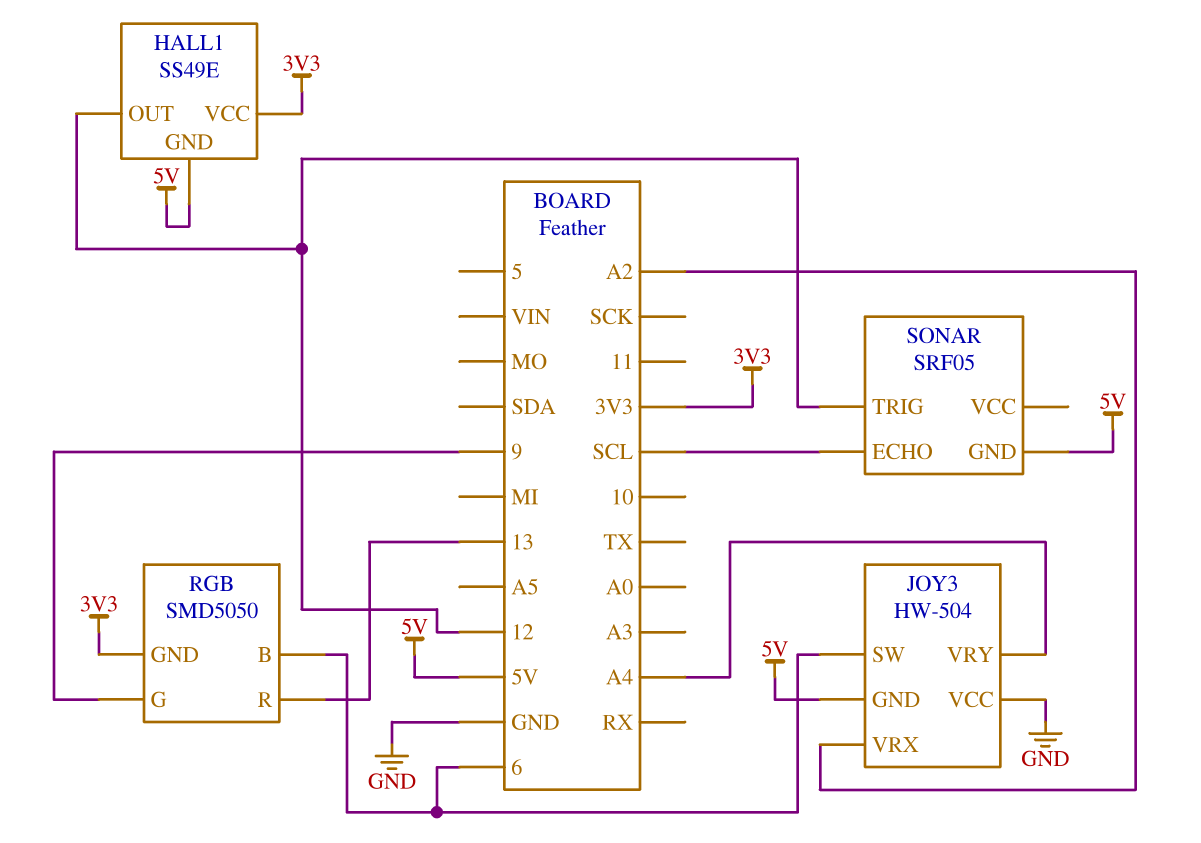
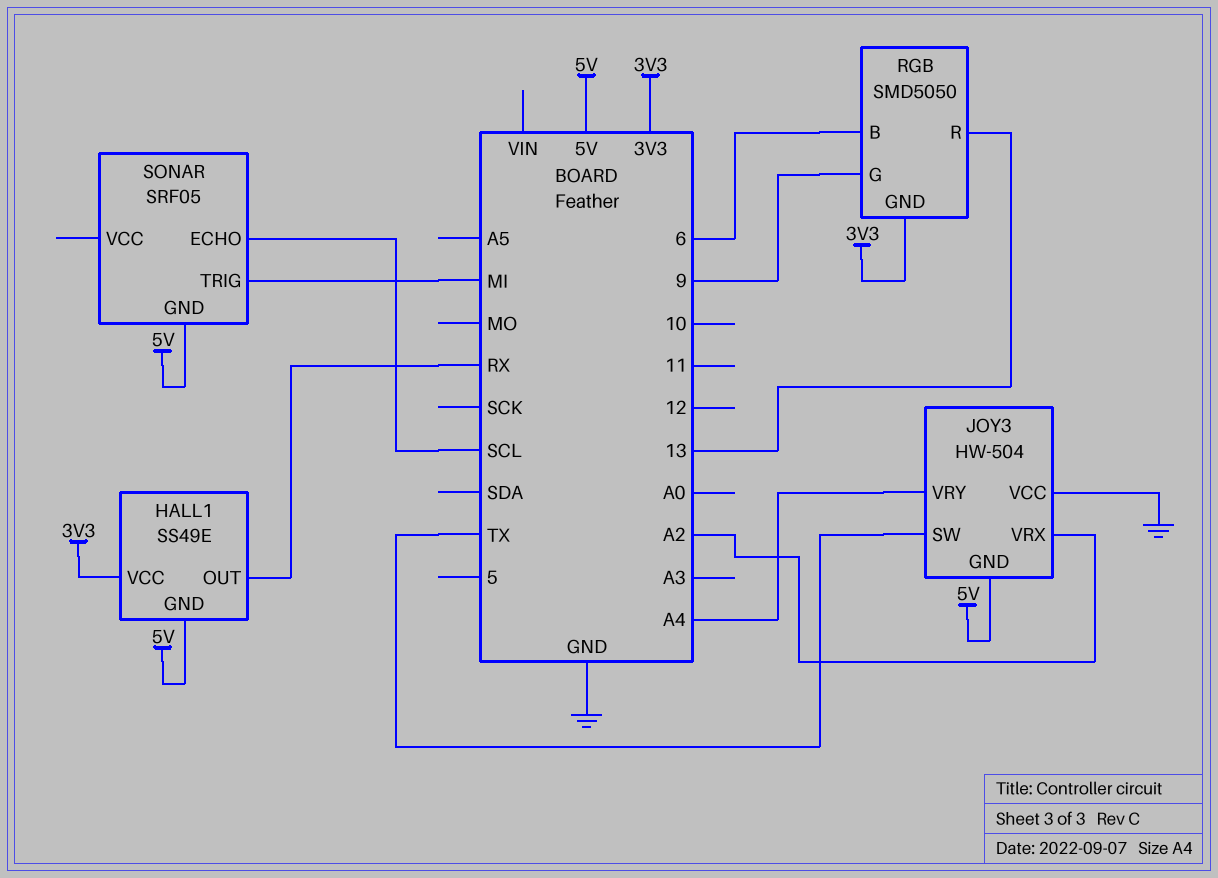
HALL1 pin OUT: 12 -> RX
JOY3 pin SW: 6 -> TX
SONAR pin TRIG: 12 -> MI

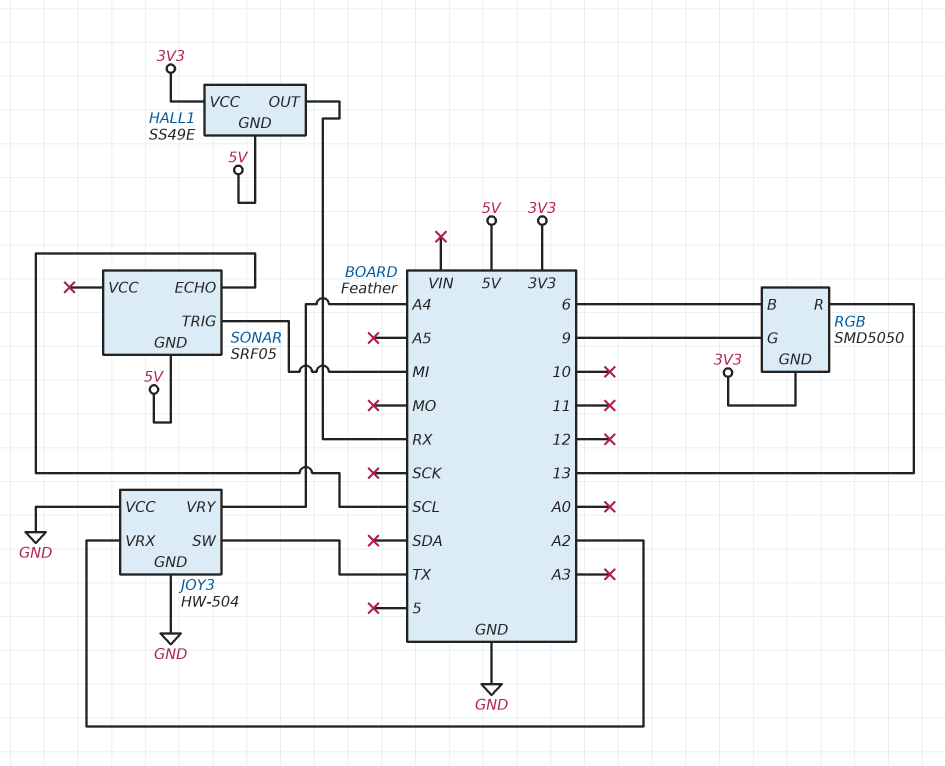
JOY3 pin GND: 5V -> GND

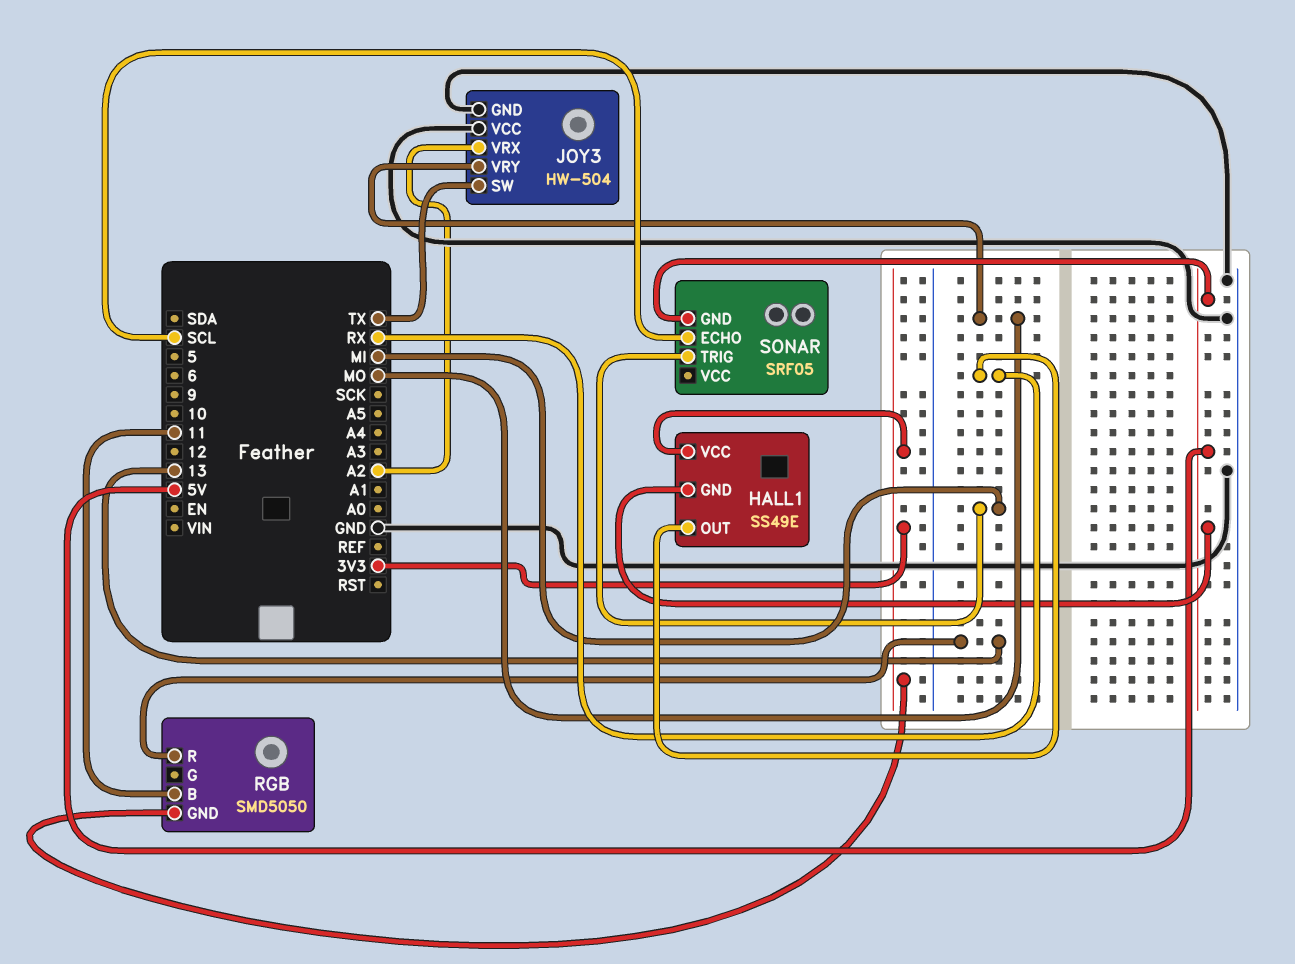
JOY3 pin VRY: A4 -> MO
RGB pin B: 6 -> 11
RGB pin G: 9 -> none

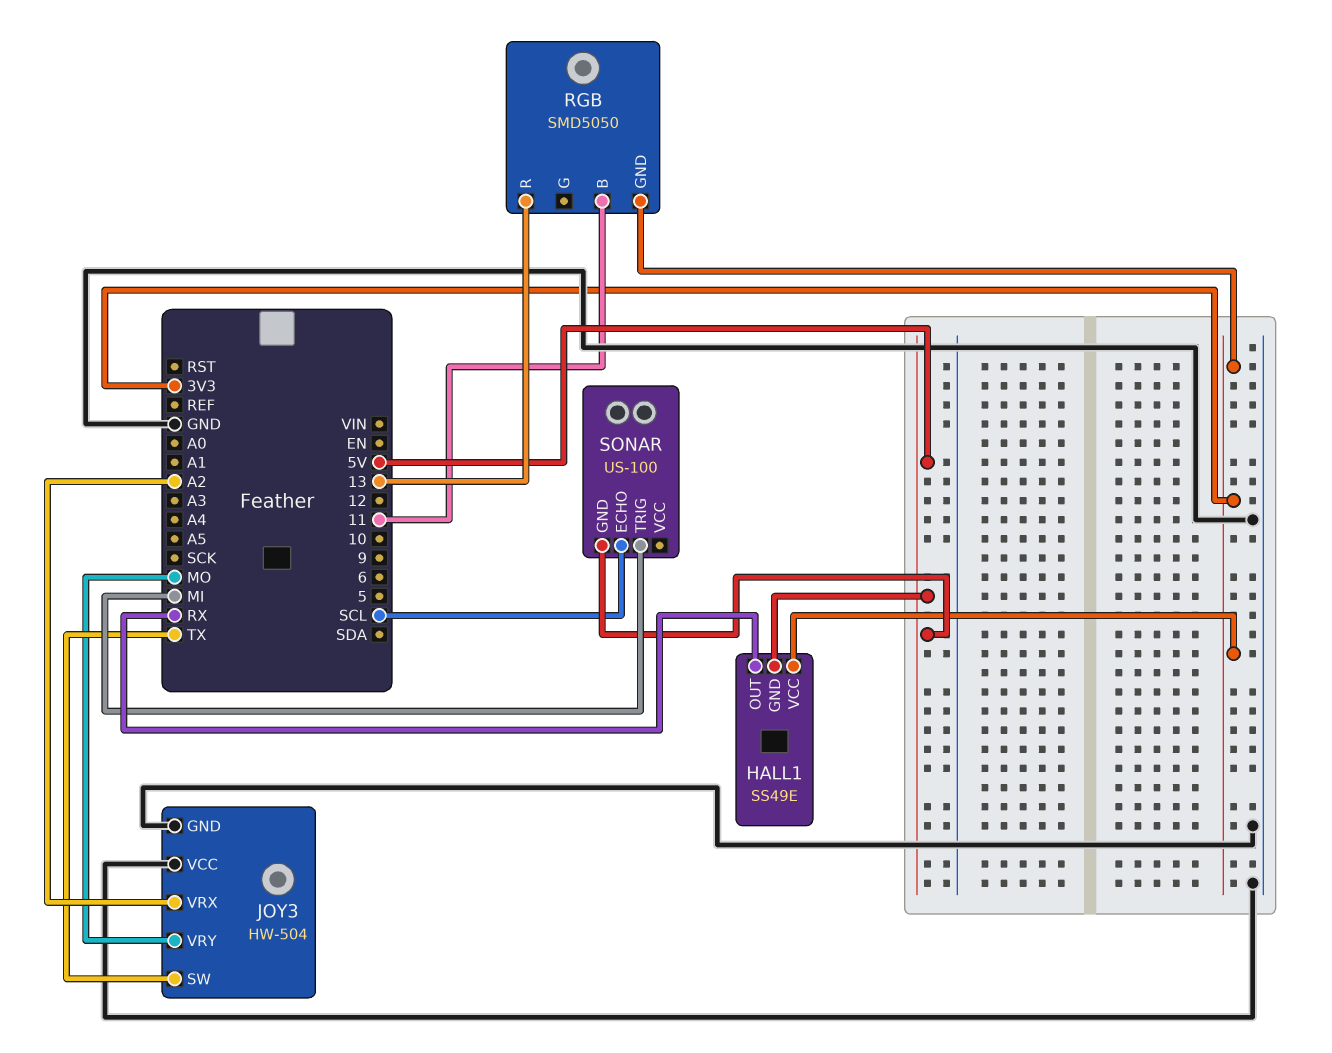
SONAR: SRF05 -> US-100

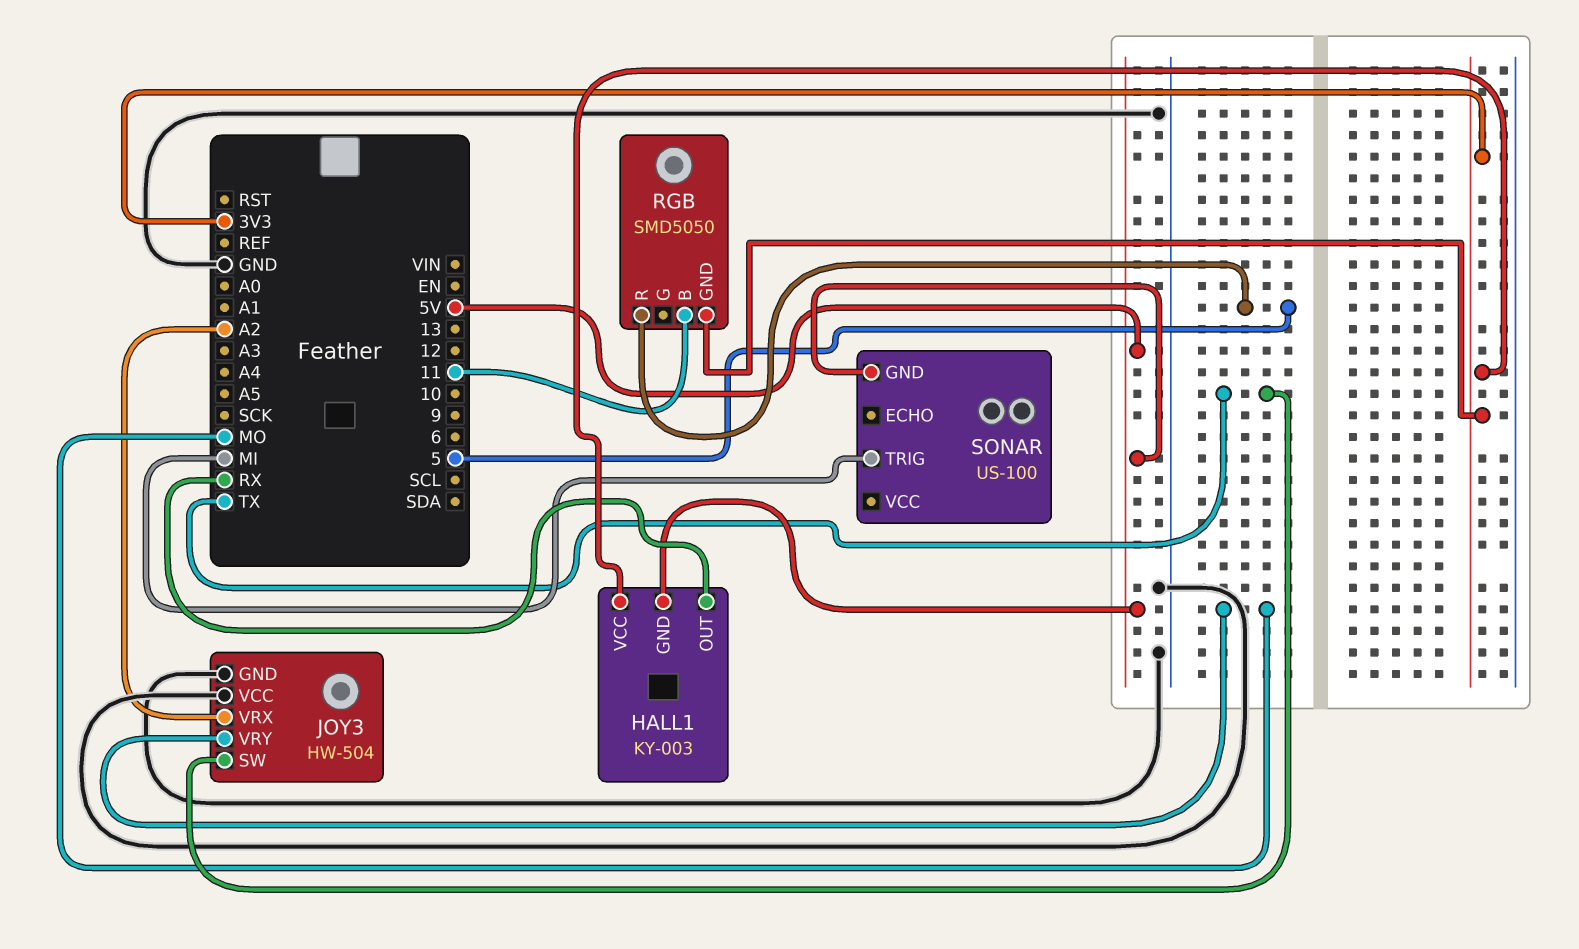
HALL1: SS49E -> KY-003
RGB pin R: 13 -> 5
SONAR pin ECHO: SCL -> none

